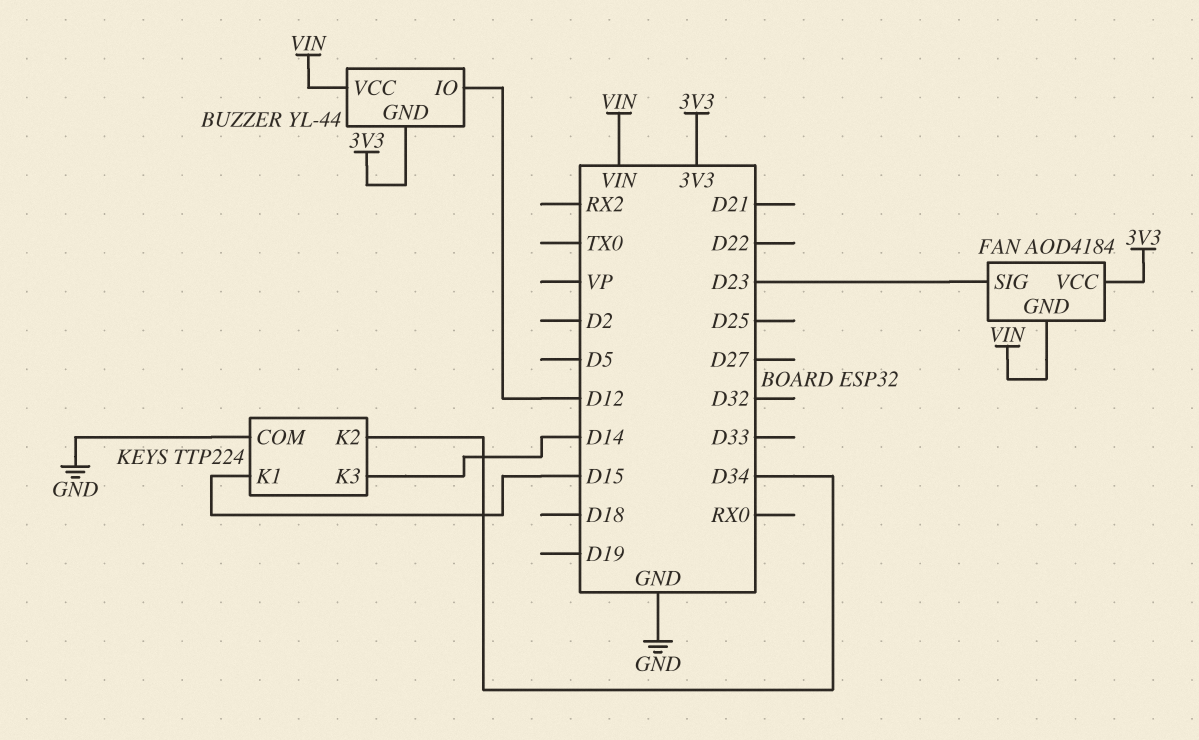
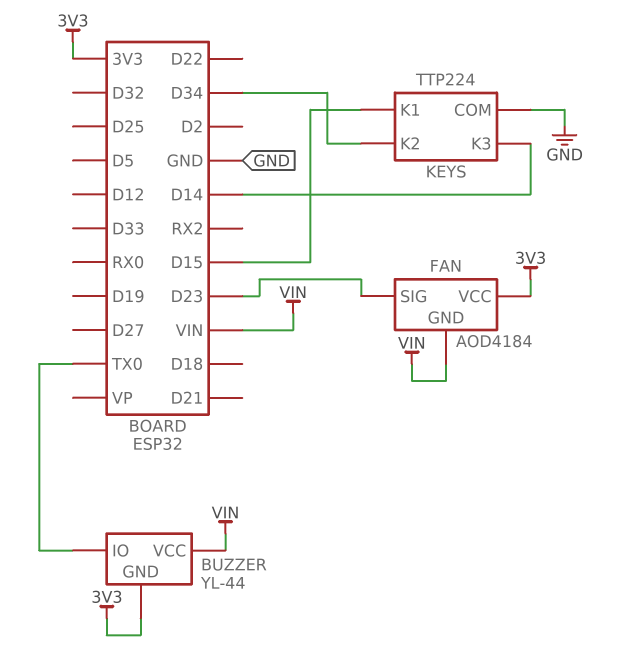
BUZZER pin IO: D12 -> TX0

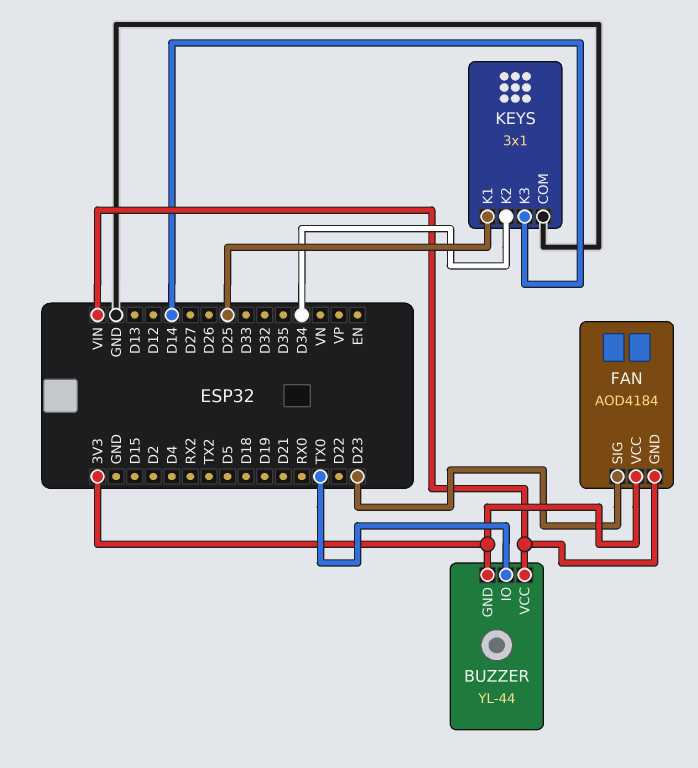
KEYS: TTP224 -> 3x1
KEYS pin K1: D15 -> D25

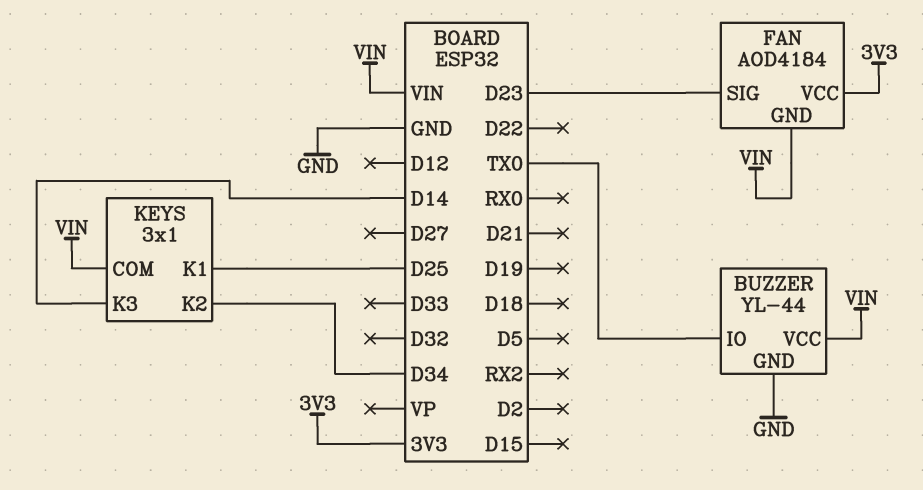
BUZZER pin GND: 3V3 -> GND
KEYS pin COM: GND -> VIN

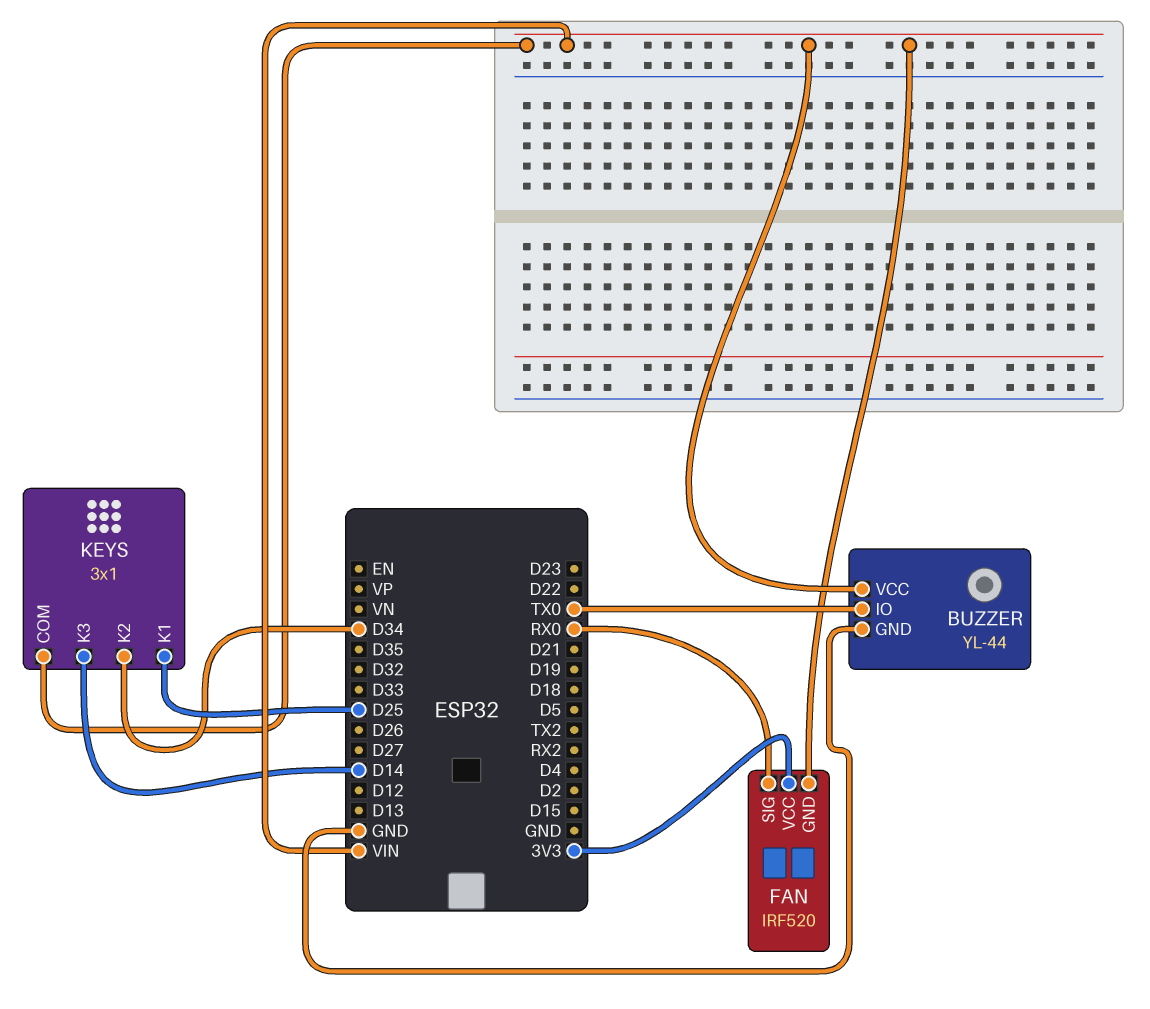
FAN: AOD4184 -> IRF520
FAN pin SIG: D23 -> RX0

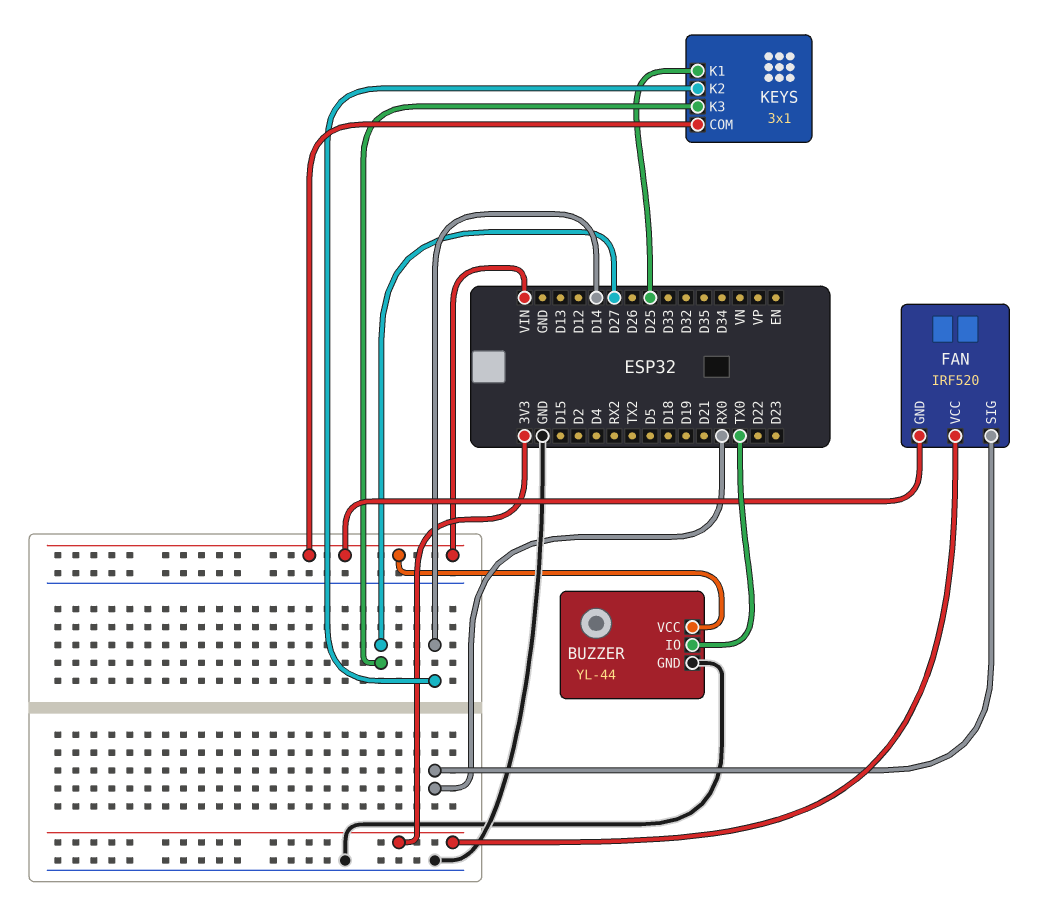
KEYS pin K2: D34 -> D14
KEYS pin K3: D14 -> D27

